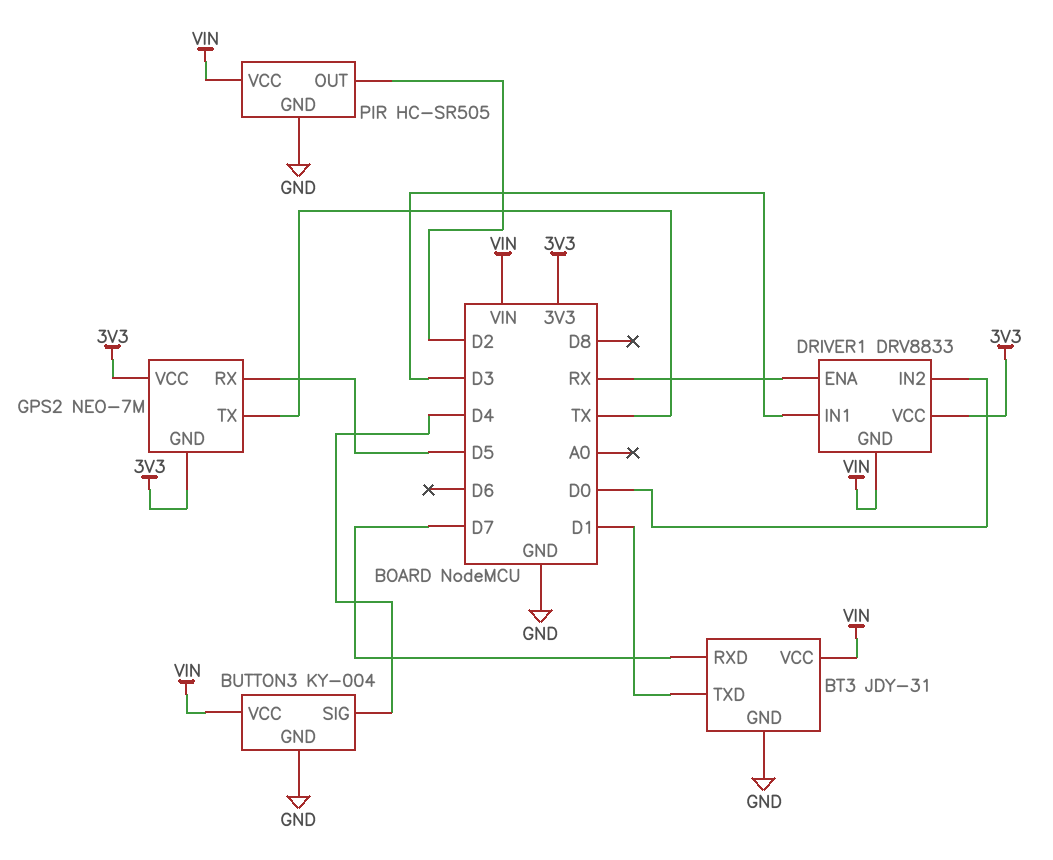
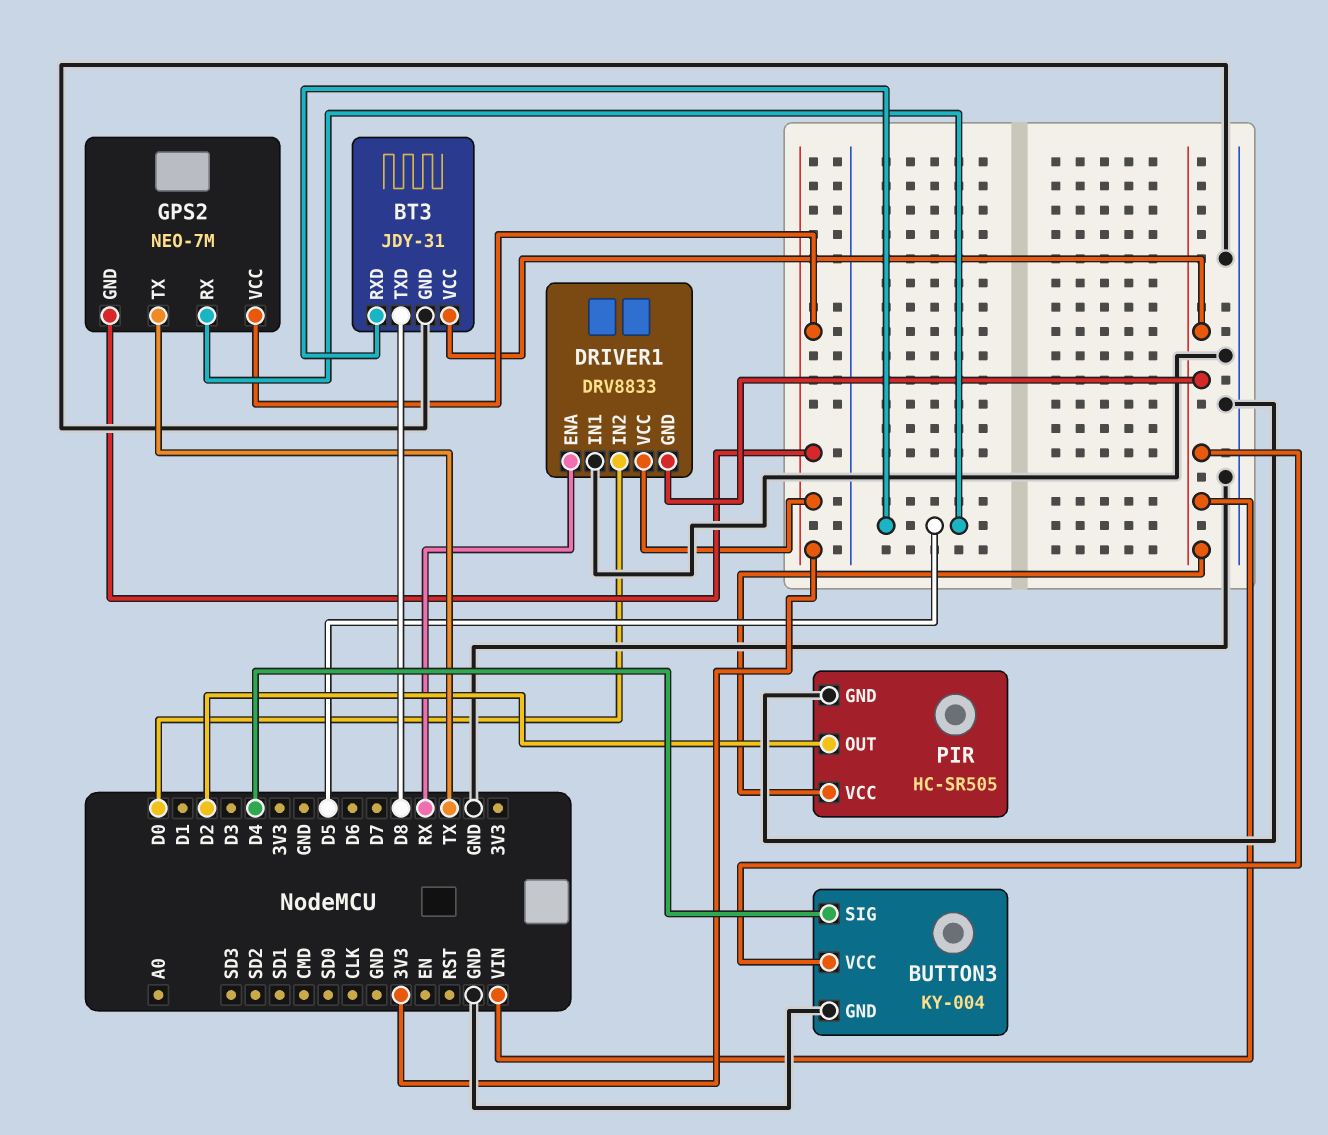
BT3 pin RXD: D7 -> D5
BT3 pin TXD: D1 -> D8
DRIVER1 pin IN1: D3 -> GND

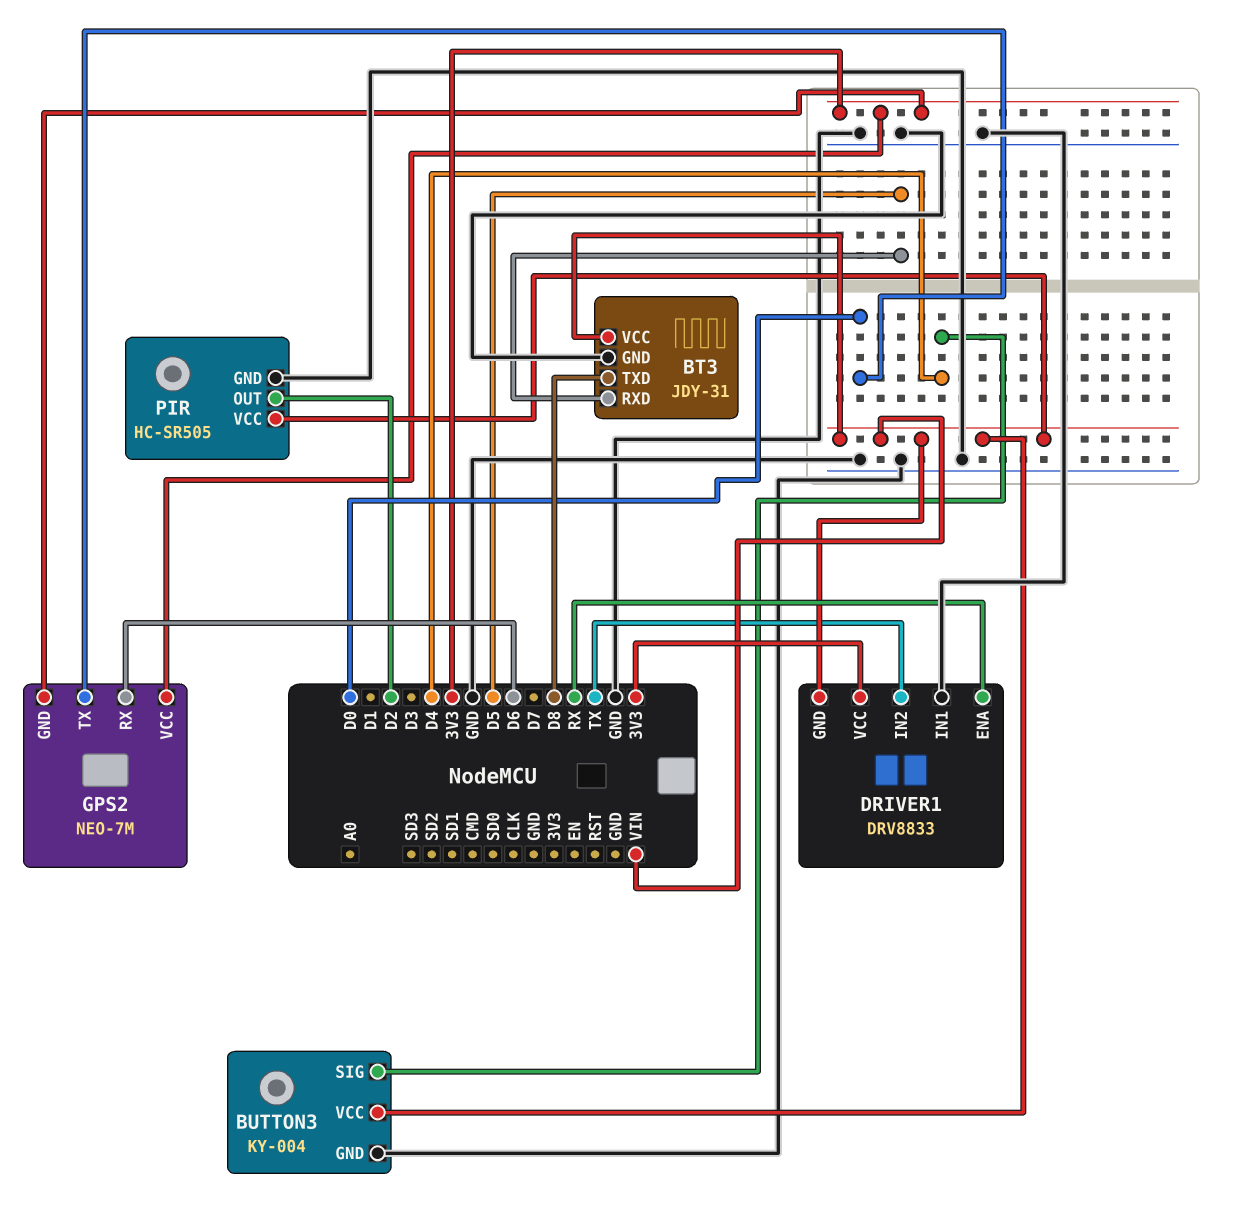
DRIVER1 pin IN2: D0 -> TX
GPS2 pin RX: D5 -> D6
GPS2 pin TX: TX -> D0

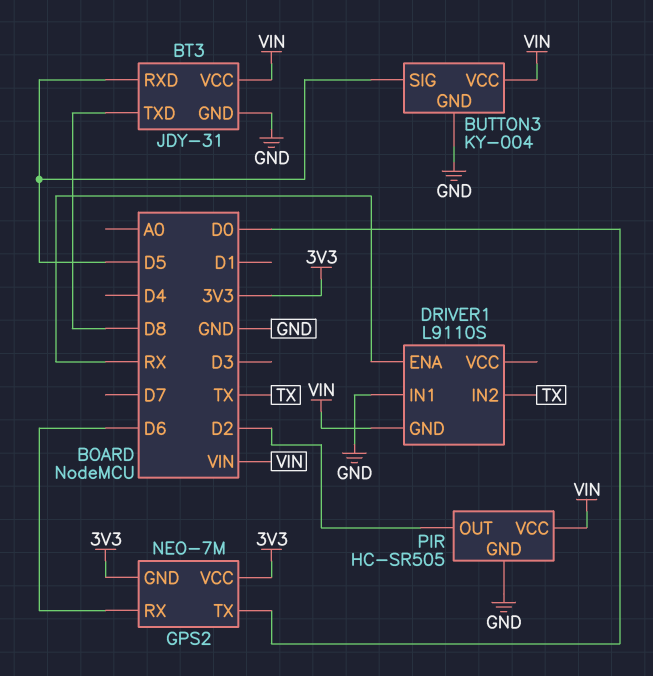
BUTTON3 pin SIG: D4 -> D5
DRIVER1: DRV8833 -> L9110S
DRIVER1 pin VCC: 3V3 -> none

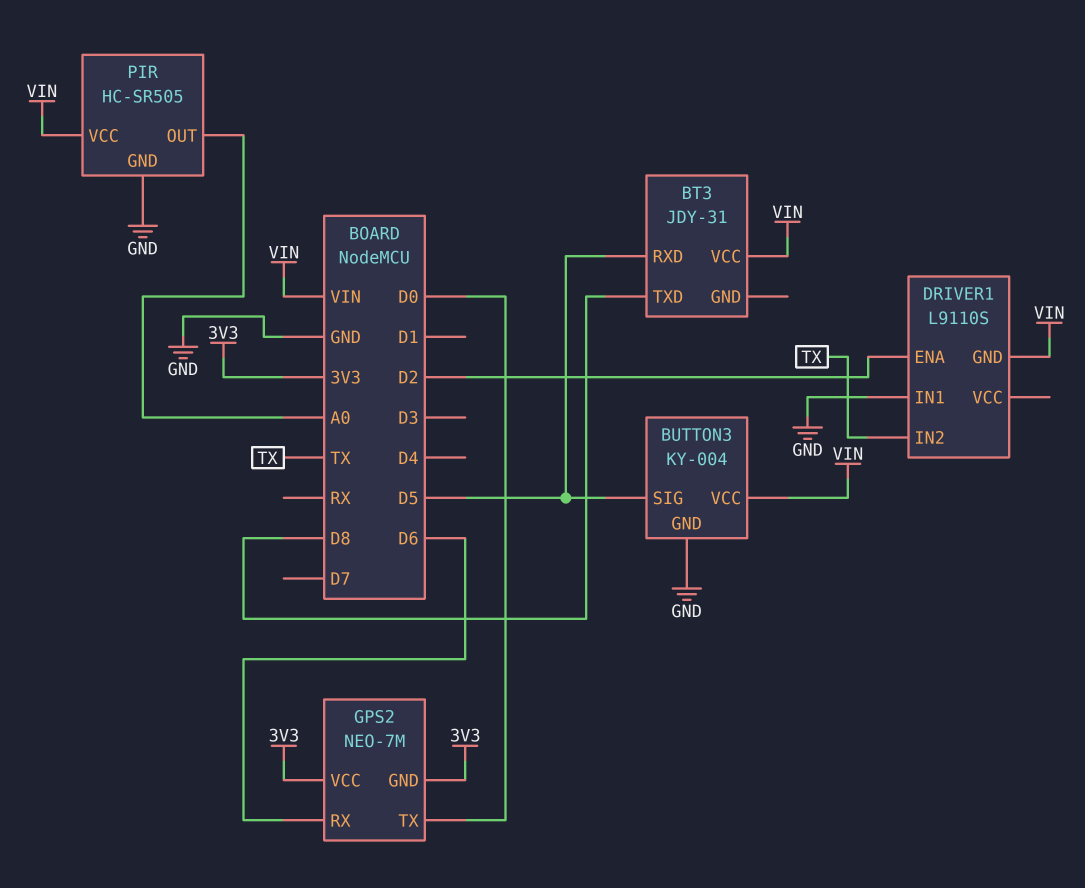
BT3 pin GND: GND -> none
DRIVER1 pin ENA: RX -> D2
PIR pin OUT: D2 -> A0

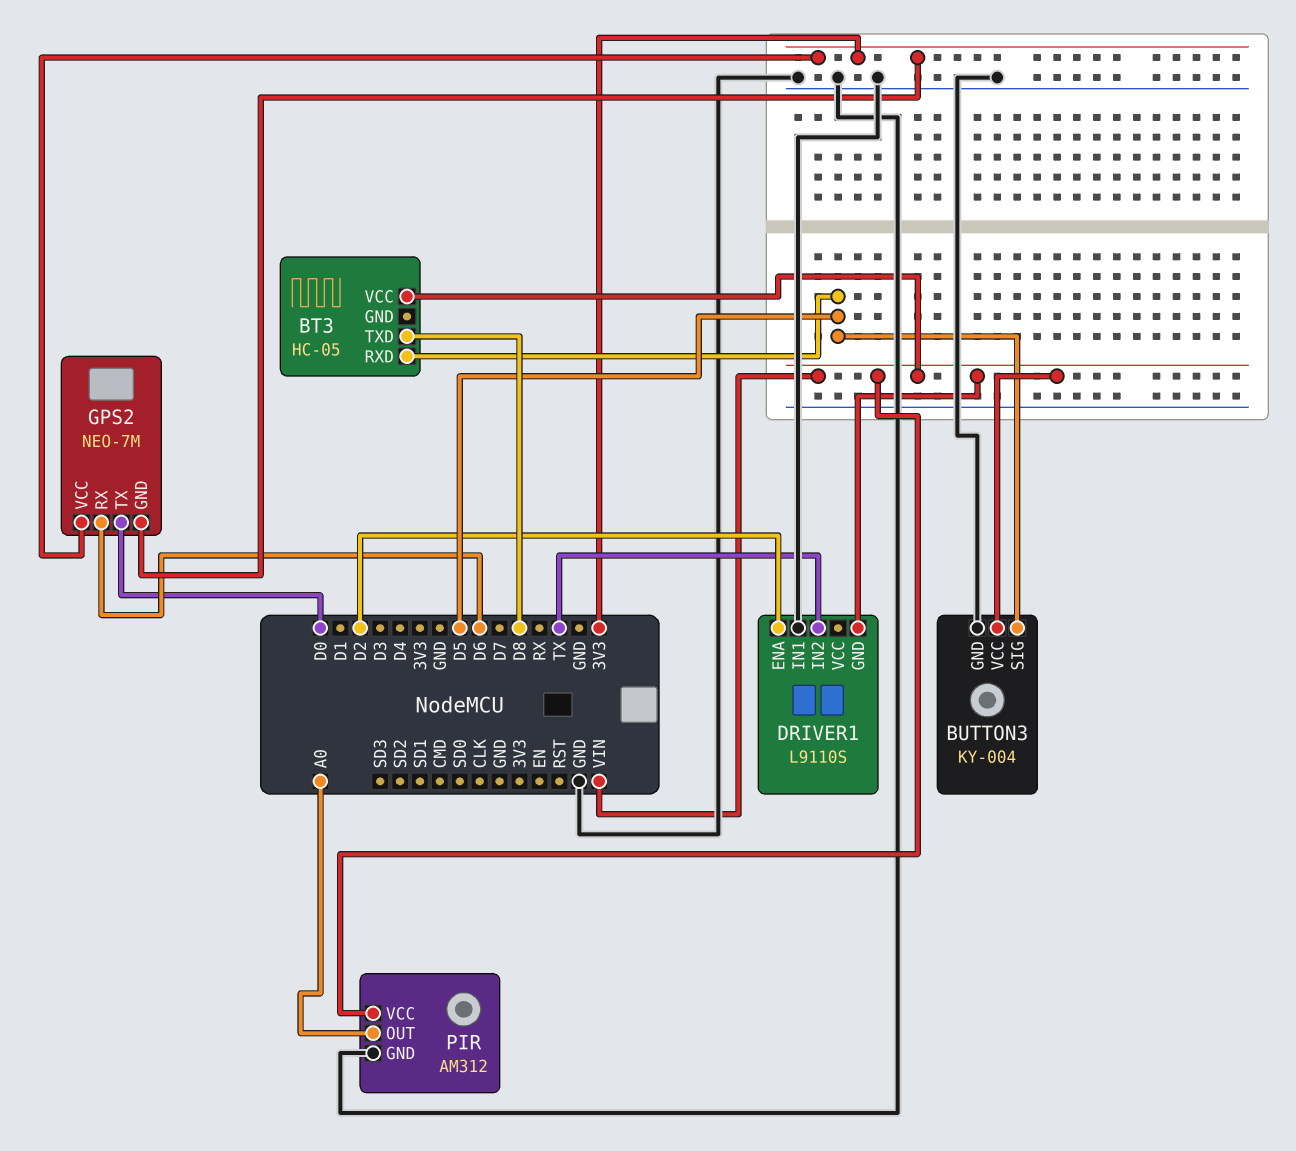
BT3: JDY-31 -> HC-05
PIR: HC-SR505 -> AM312

